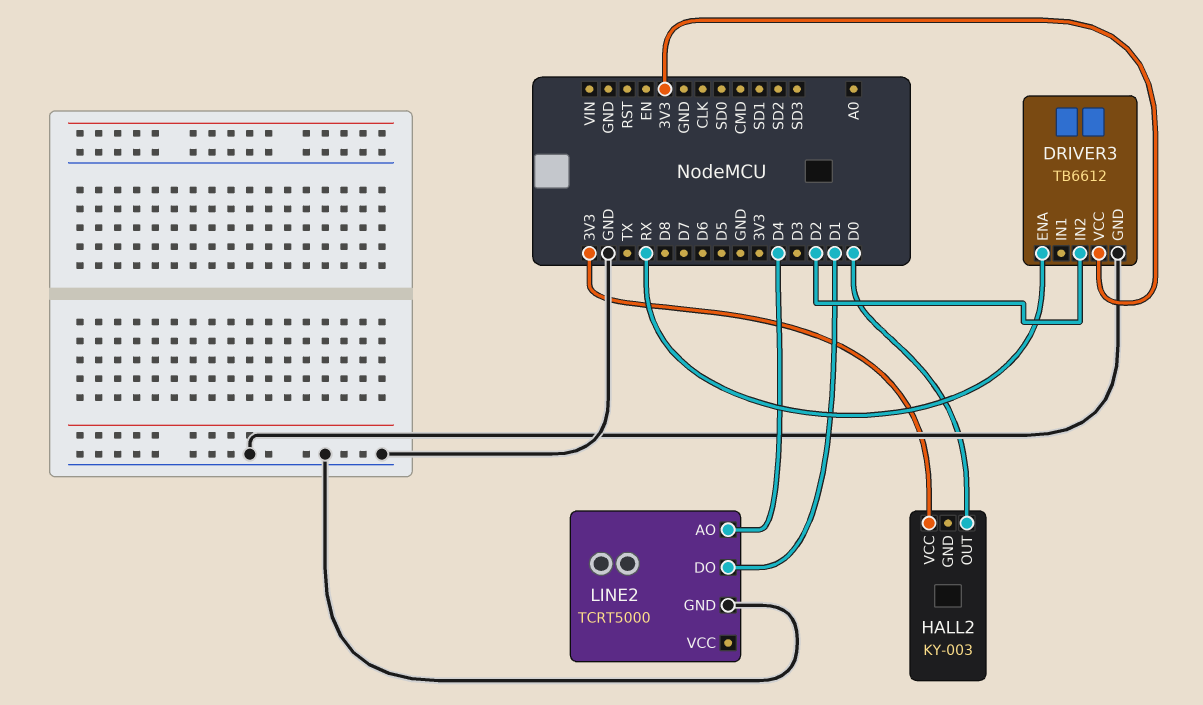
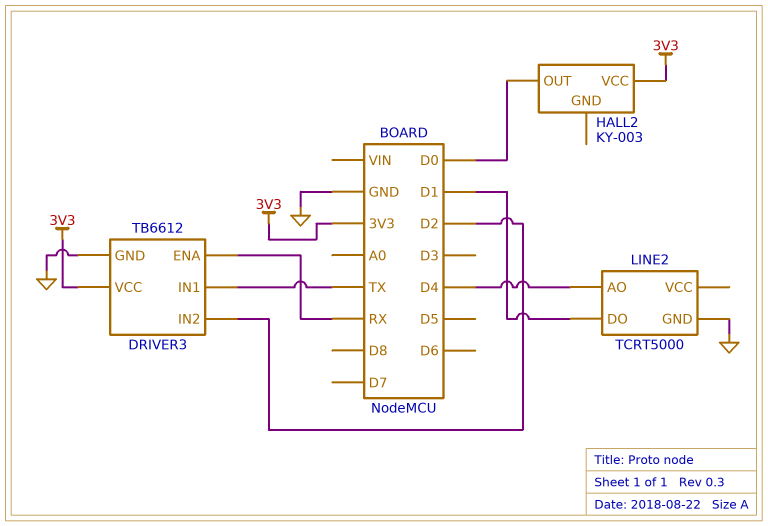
DRIVER3 pin IN1: none -> TX

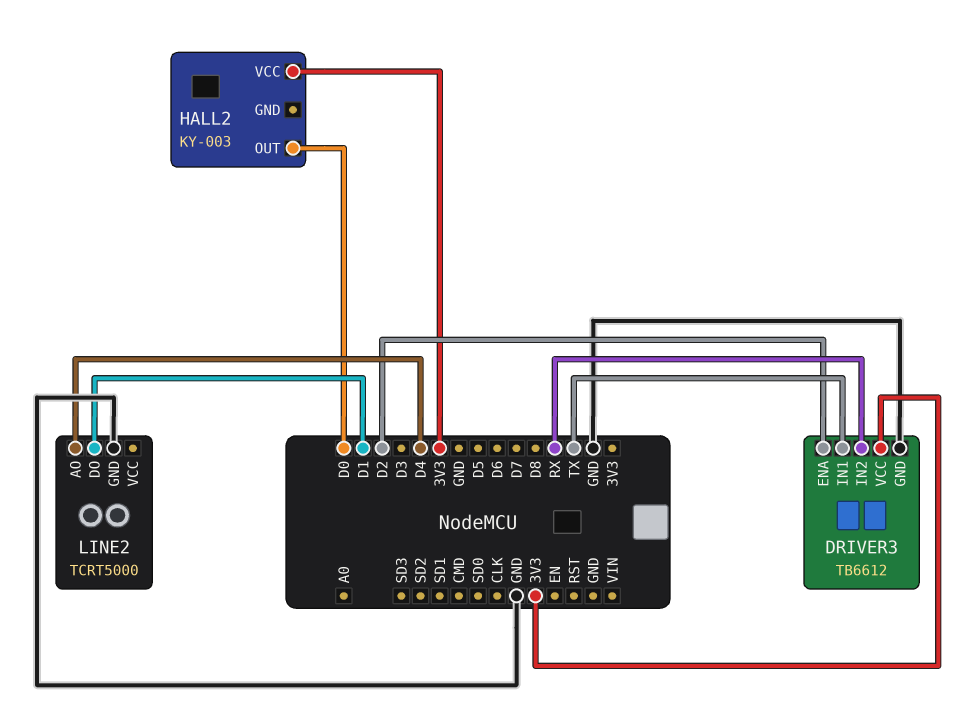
DRIVER3 pin ENA: RX -> D2
DRIVER3 pin IN2: D2 -> RX

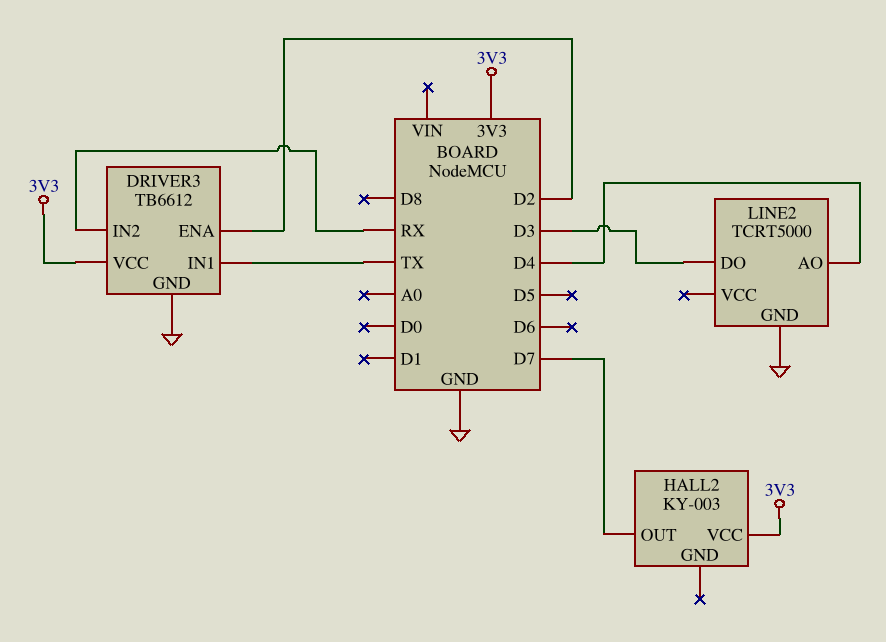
HALL2 pin OUT: D0 -> D7
LINE2 pin DO: D1 -> D3

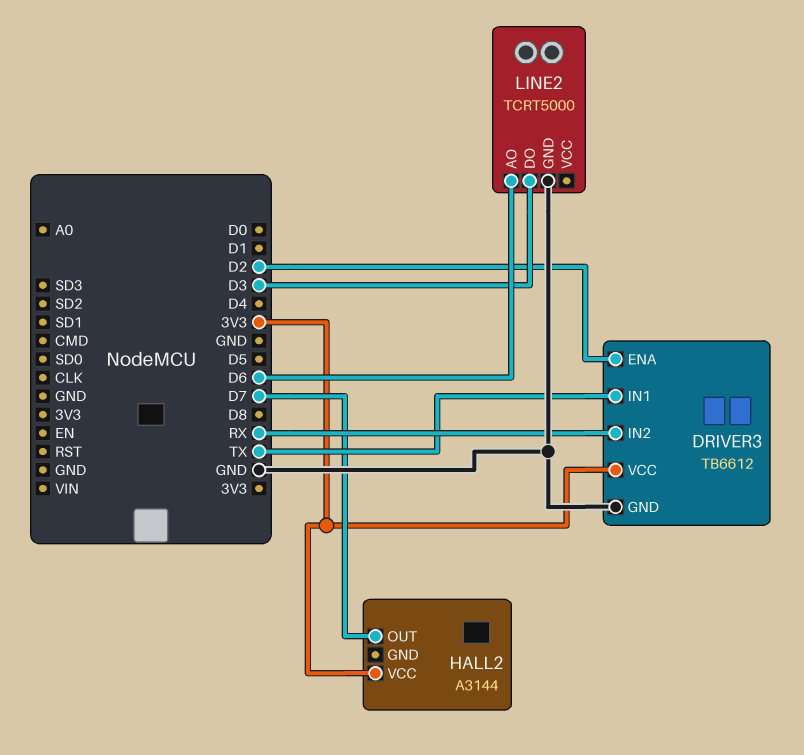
HALL2: KY-003 -> A3144
LINE2 pin AO: D4 -> D6

